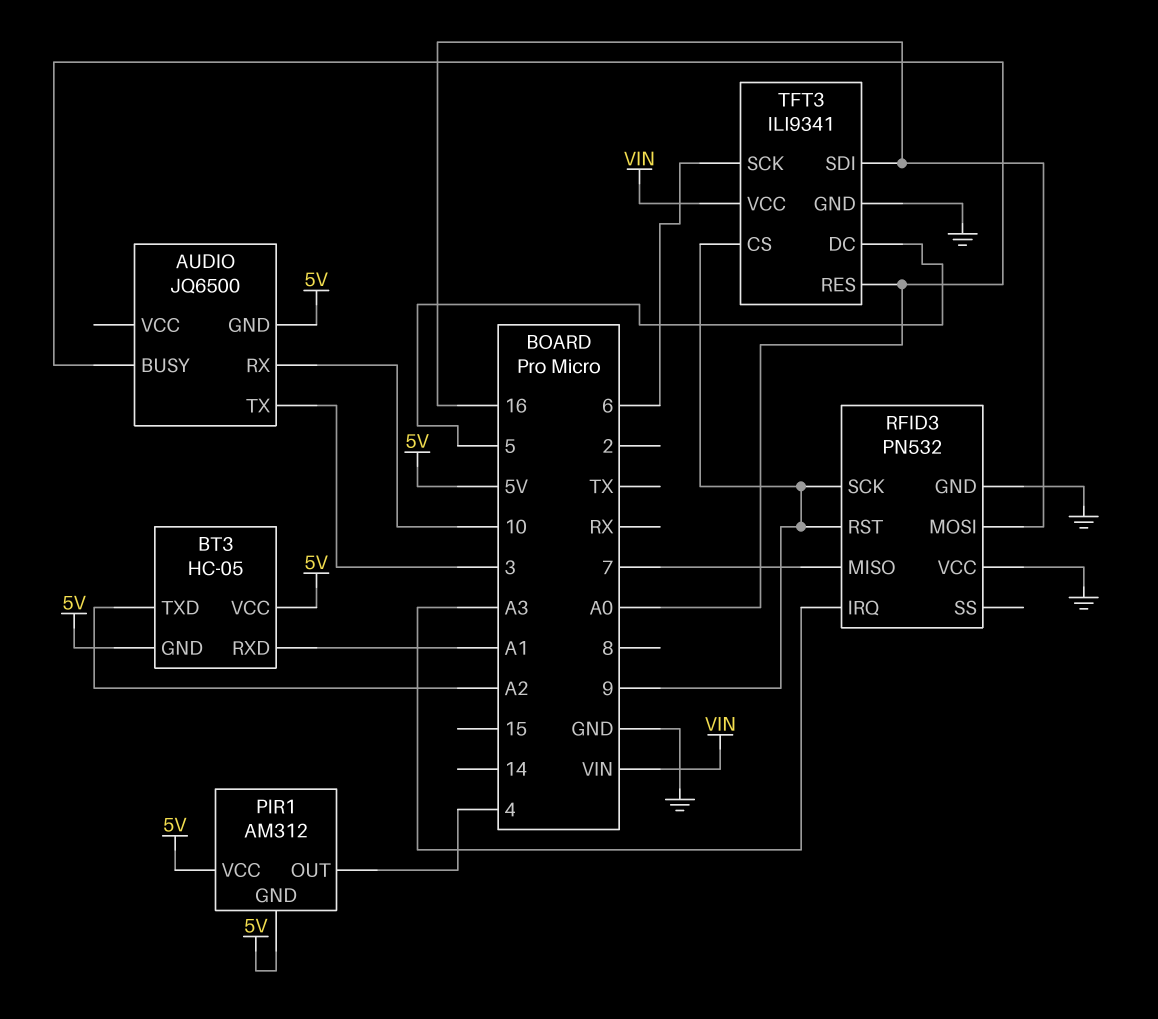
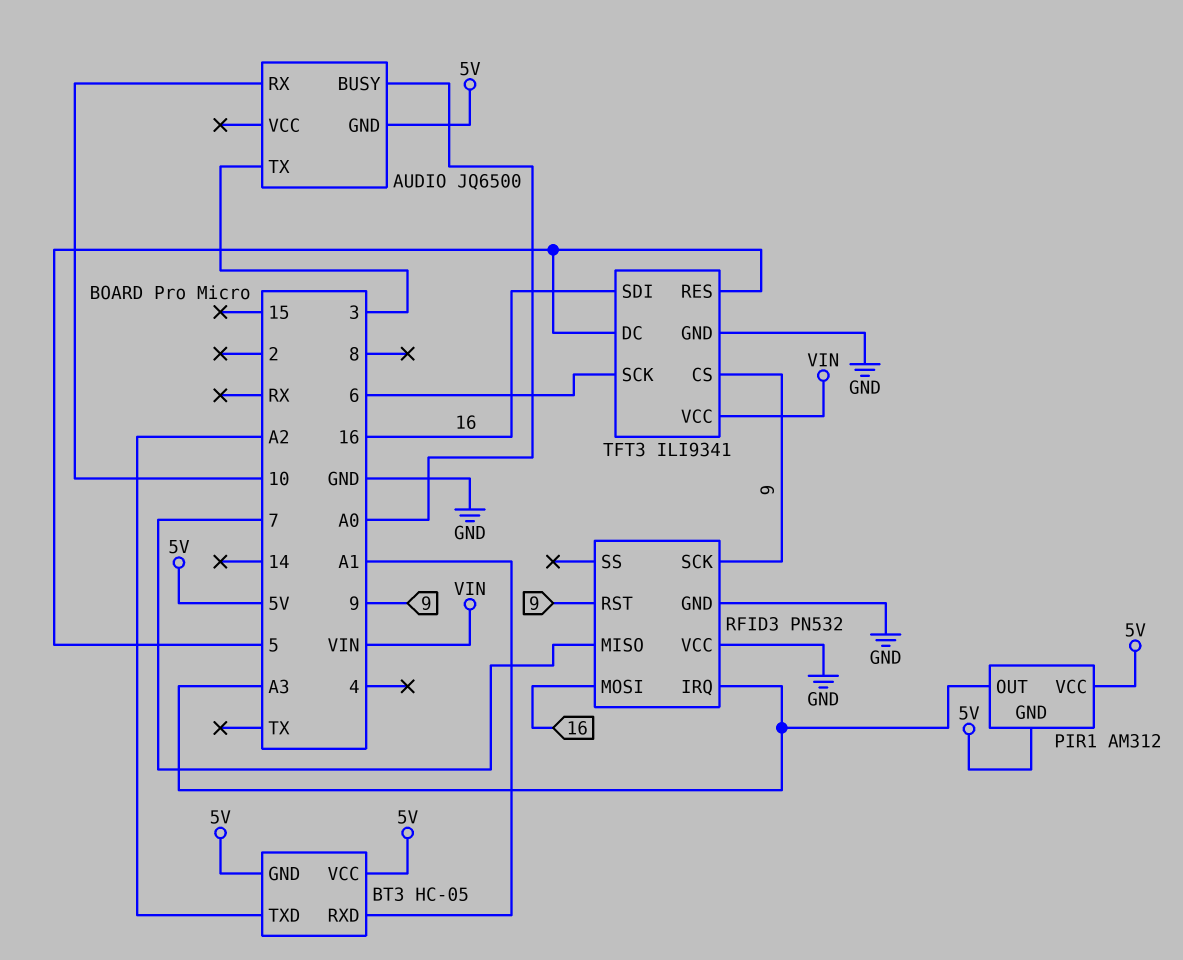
PIR1 pin OUT: 4 -> A3
TFT3 pin RES: A0 -> 5

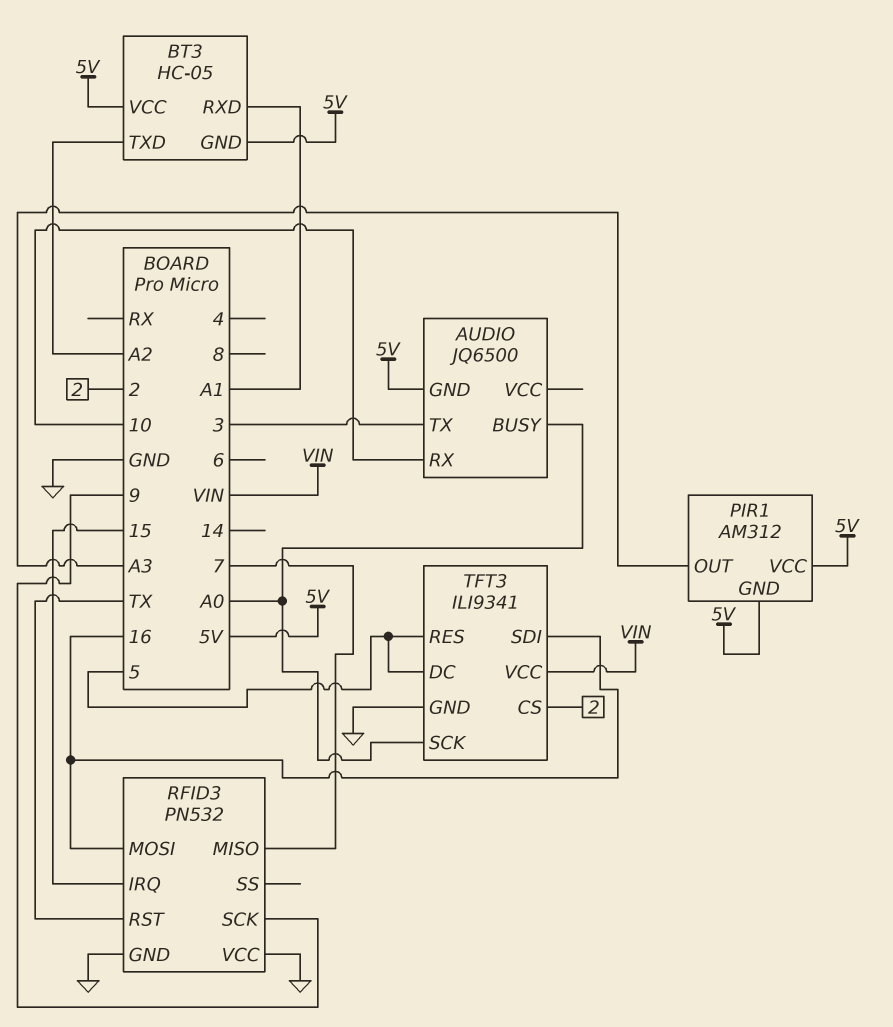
RFID3 pin IRQ: A3 -> 15
RFID3 pin RST: 9 -> TX
TFT3 pin CS: 9 -> 2
TFT3 pin SCK: 6 -> A0

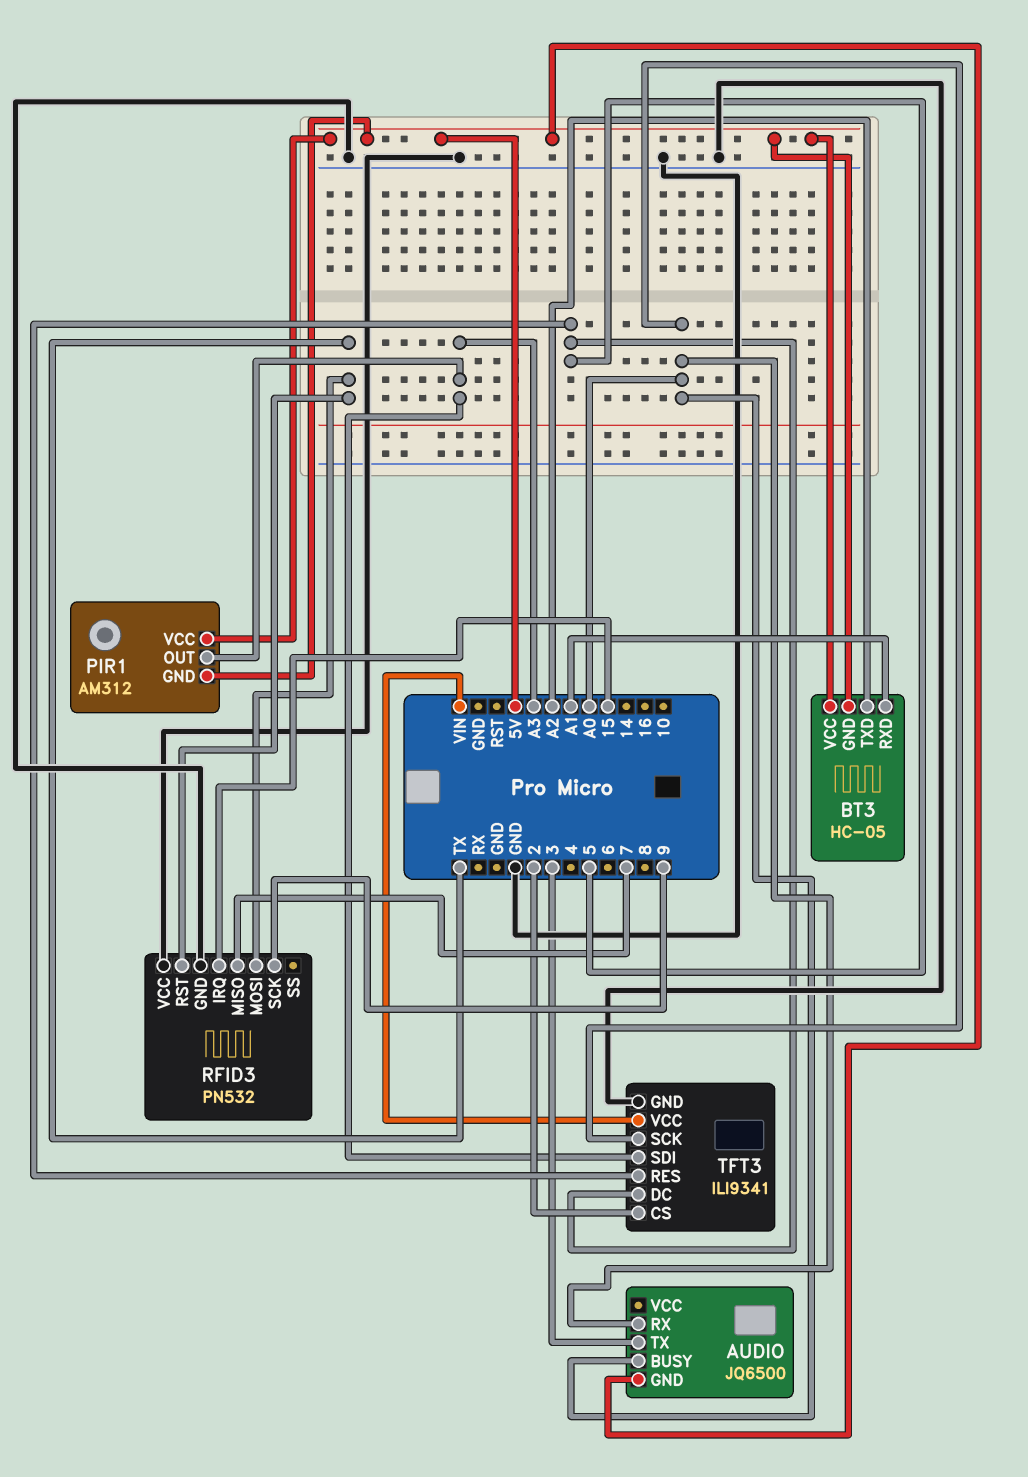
AUDIO pin RX: 10 -> A0
RFID3 pin MOSI: 16 -> TX
TFT3 pin SDI: 16 -> A3

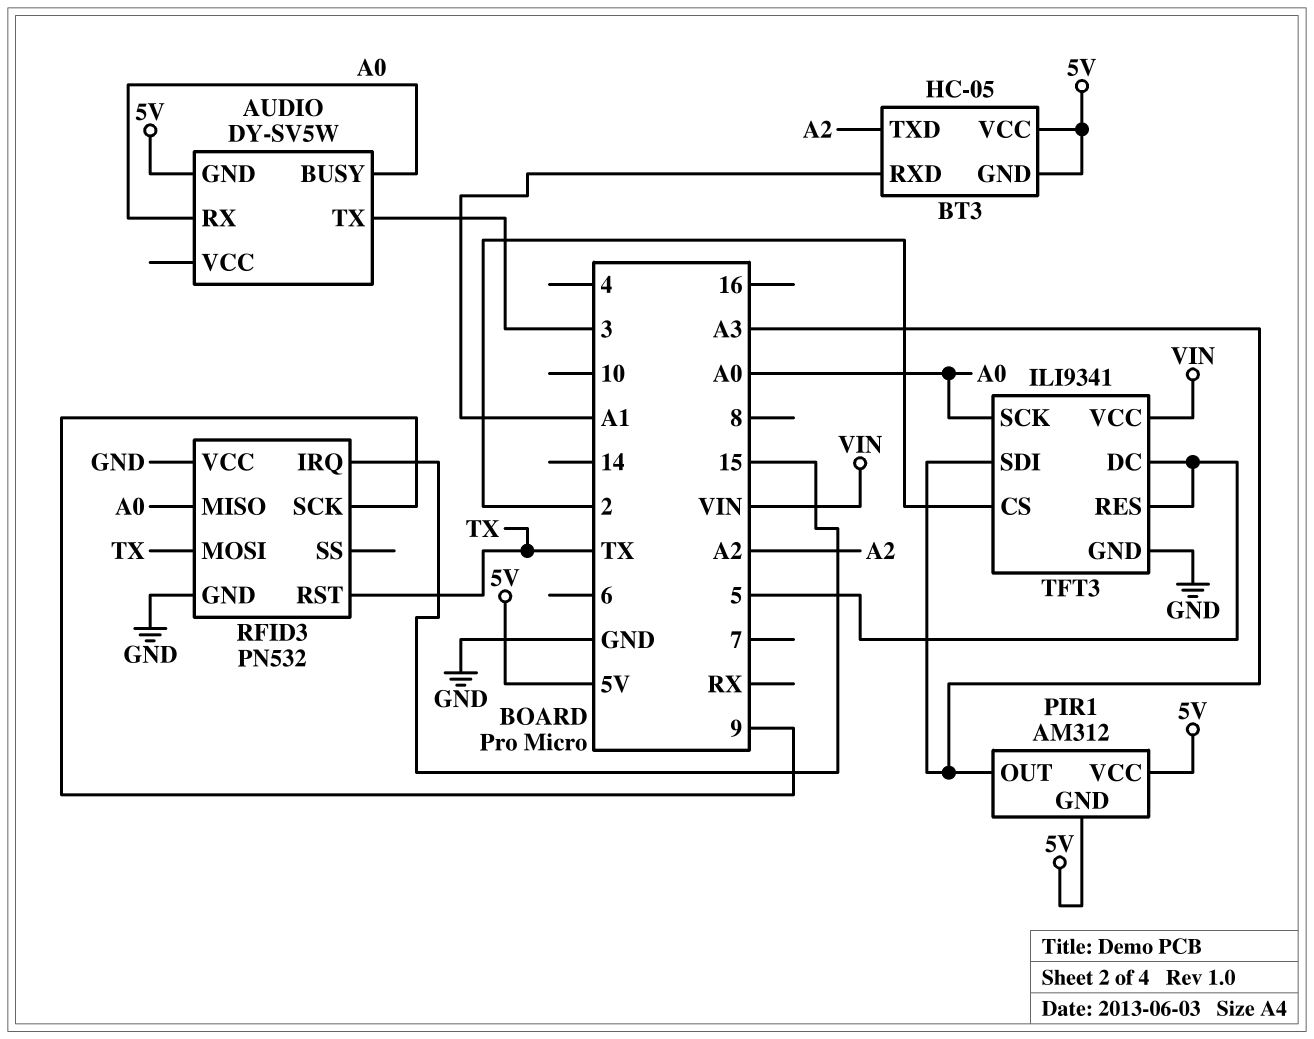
AUDIO: JQ6500 -> DY-SV5W
RFID3 pin MISO: 7 -> A0

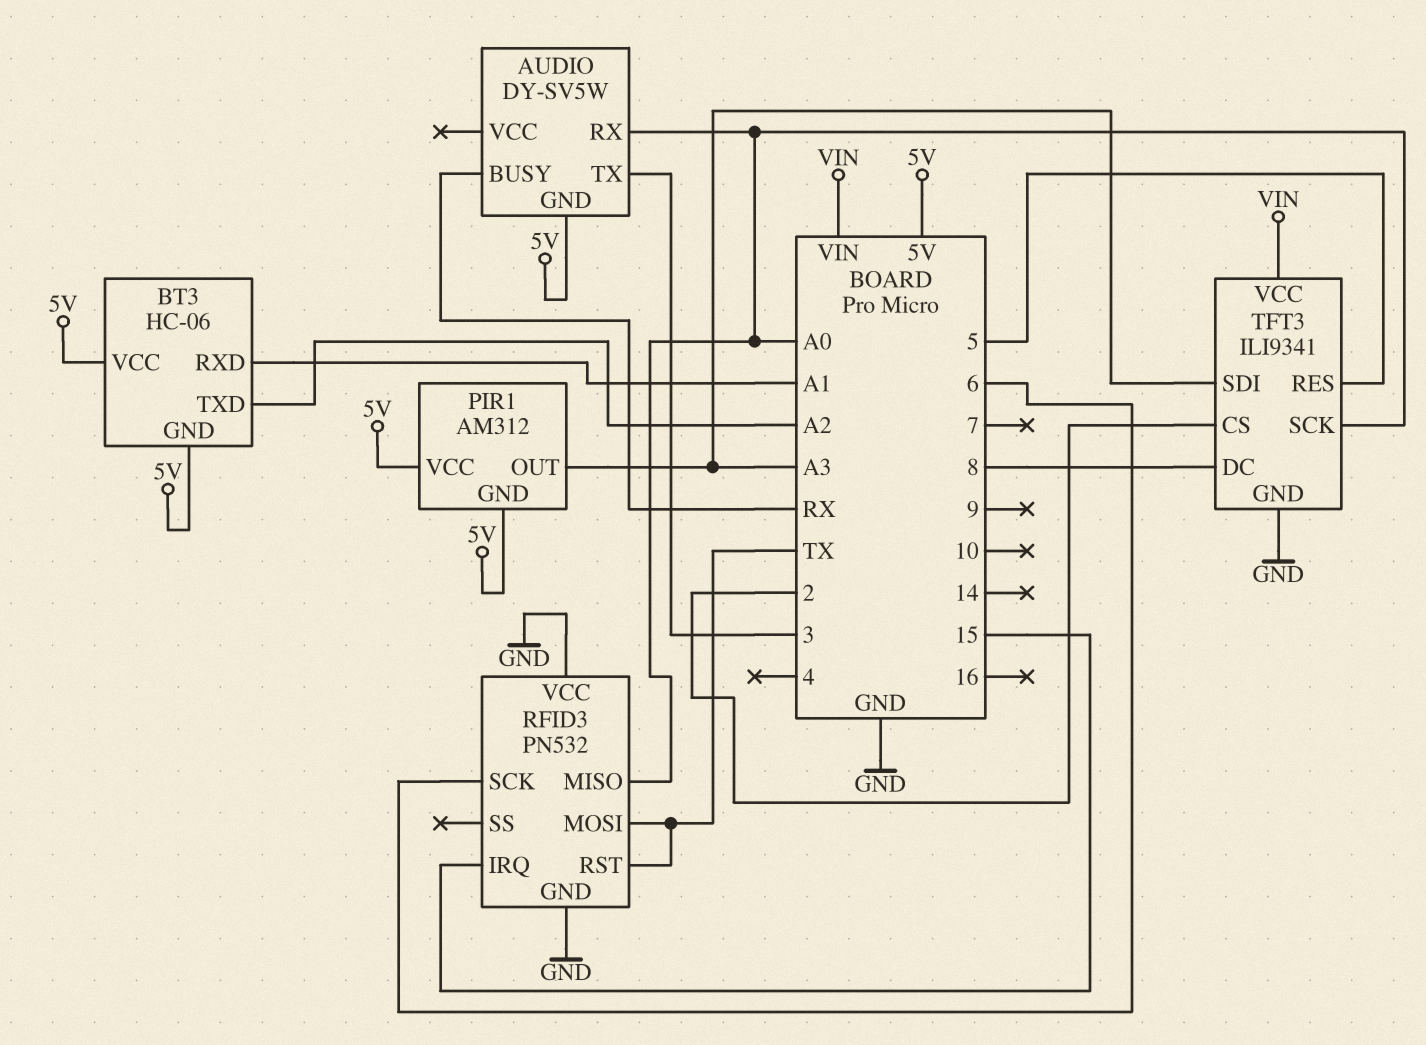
AUDIO pin BUSY: A0 -> RX
BT3: HC-05 -> HC-06
RFID3 pin SCK: 9 -> 6
TFT3 pin DC: 5 -> 8

